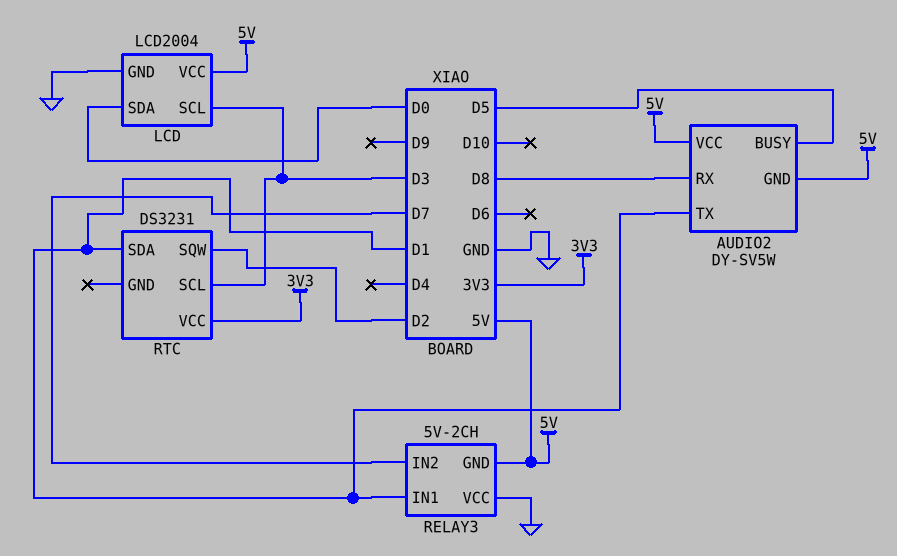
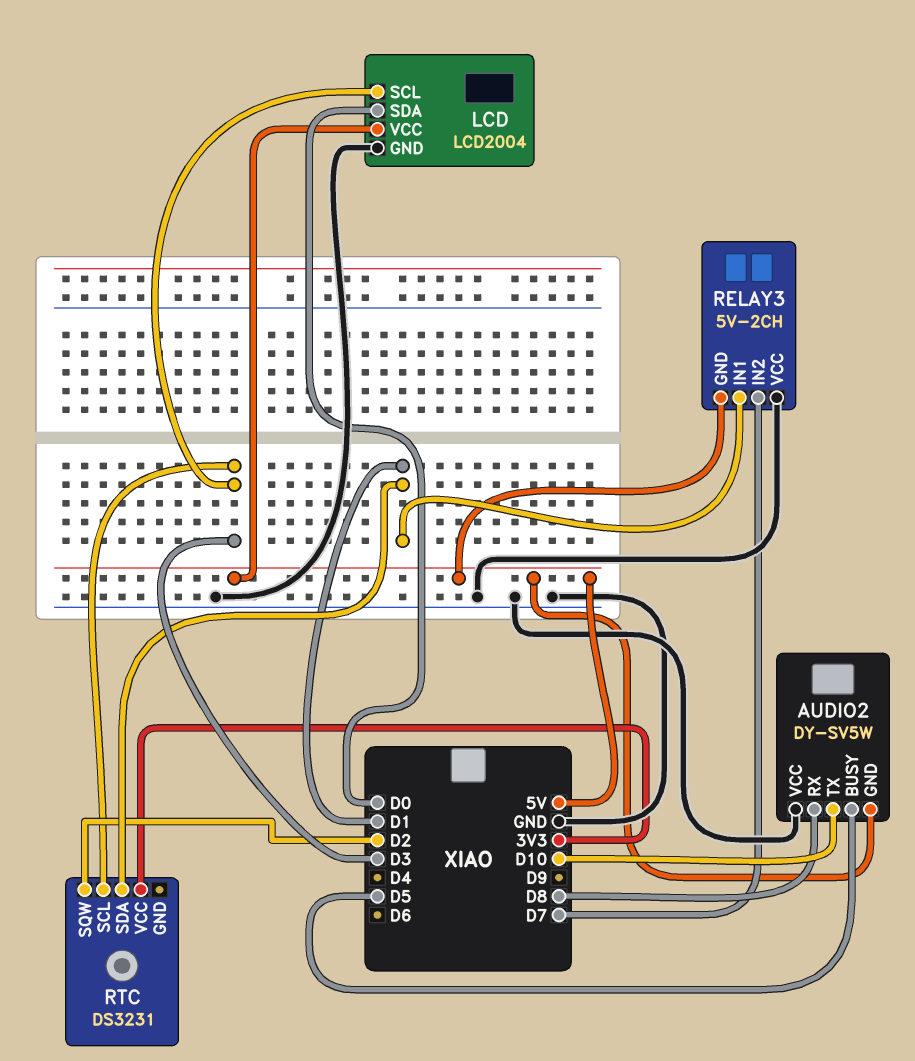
AUDIO2 pin TX: D1 -> D10
AUDIO2 pin VCC: 5V -> GND

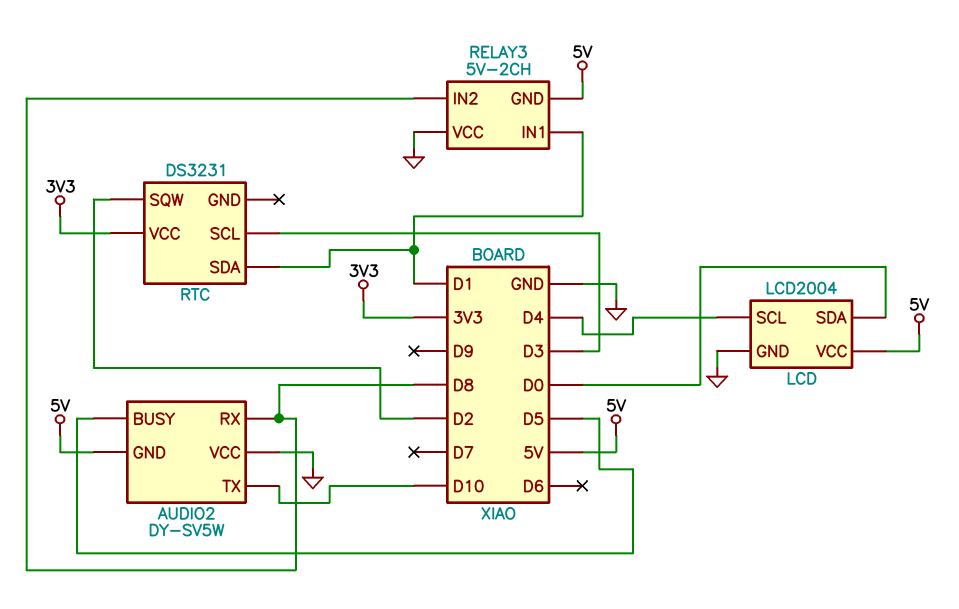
LCD pin SCL: D3 -> D4
RELAY3 pin IN2: D7 -> D8

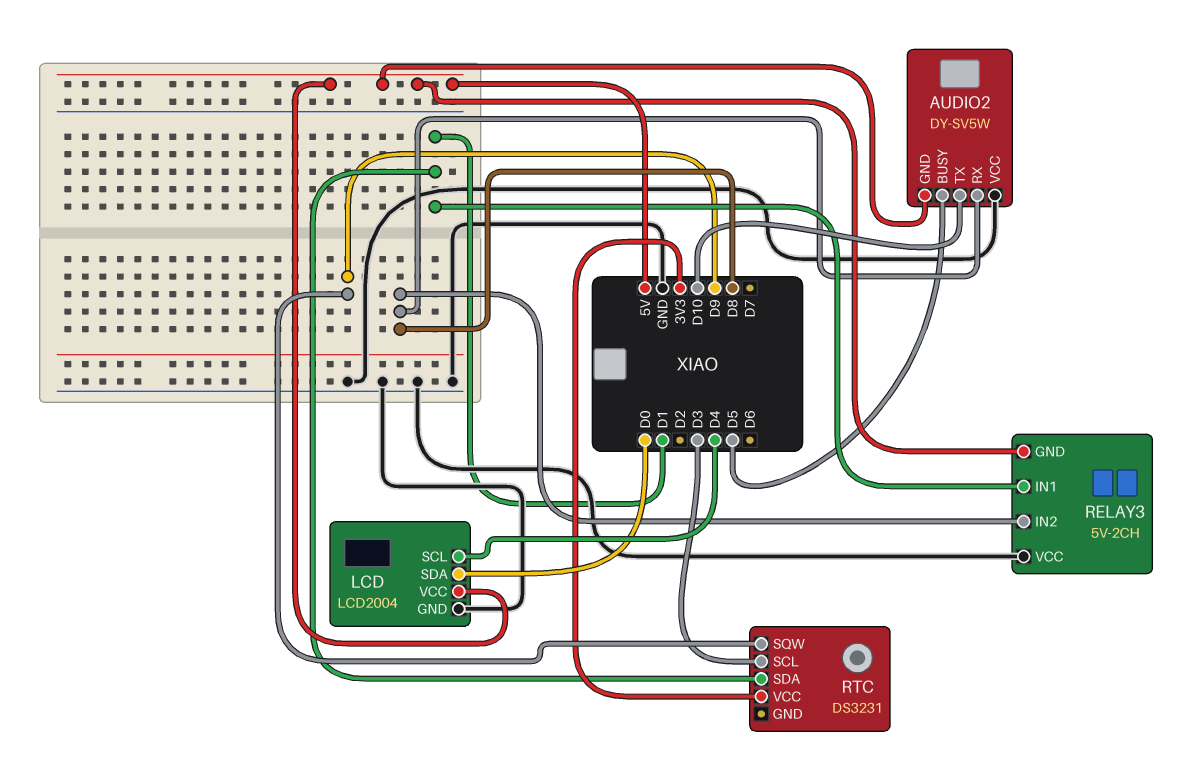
RTC pin SQW: D2 -> D9

